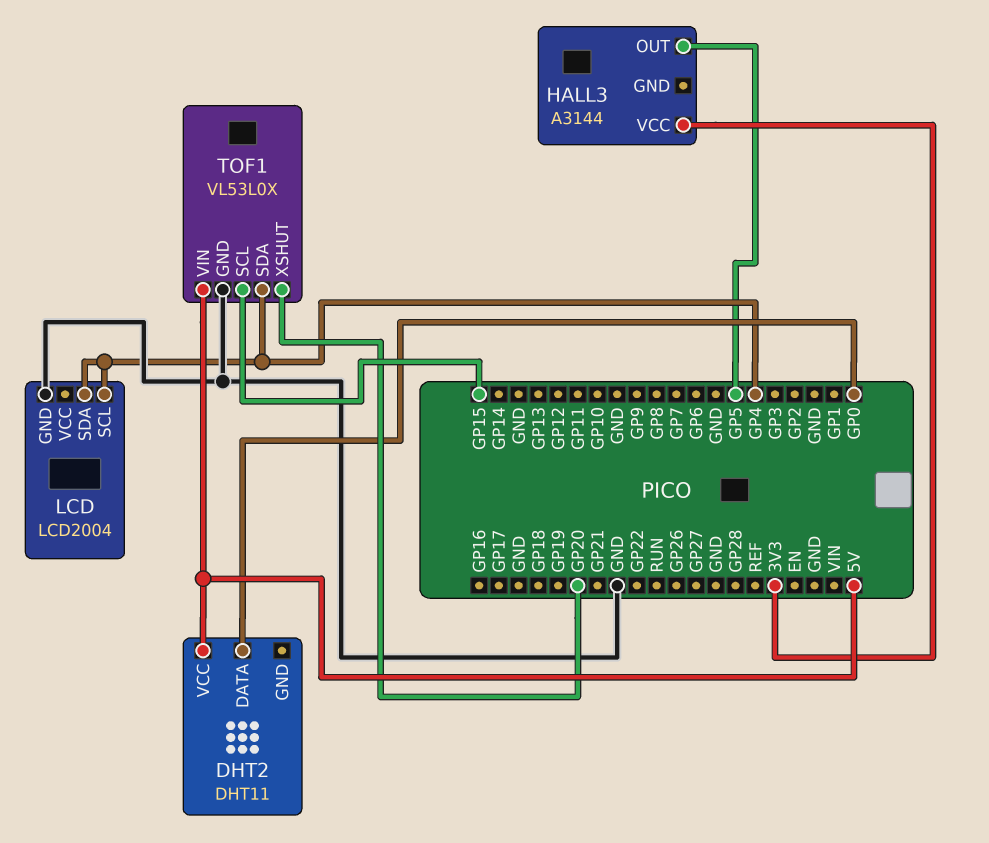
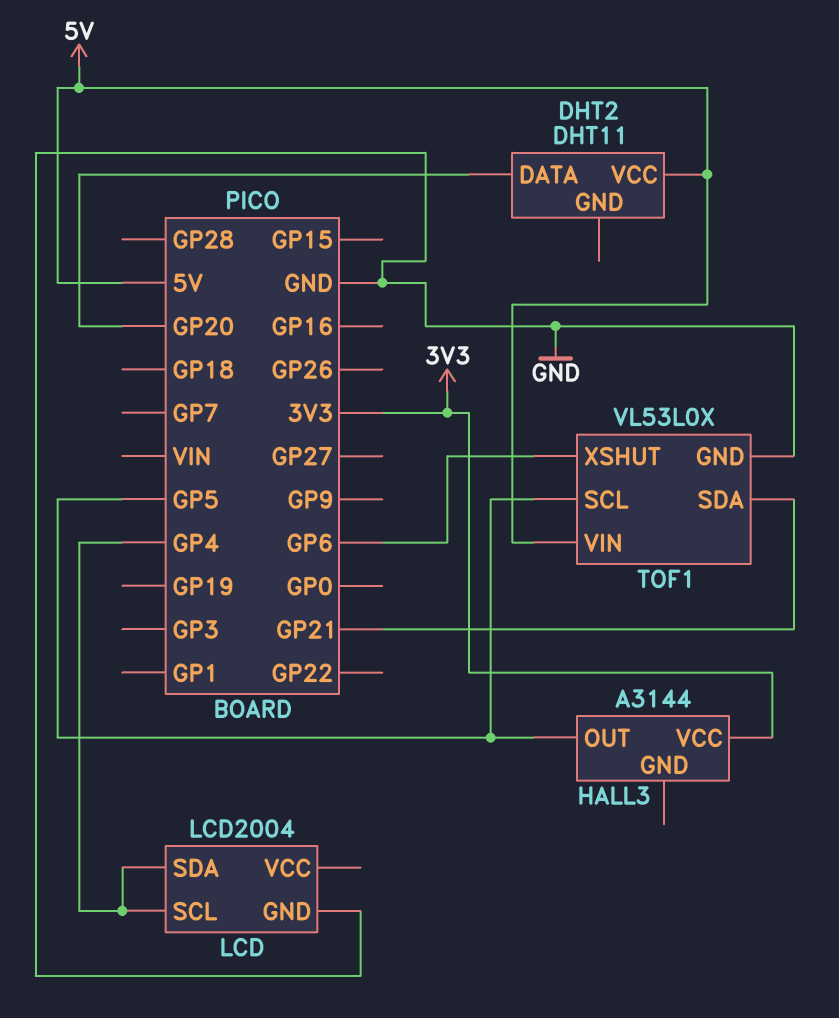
DHT2 pin DATA: GP0 -> GP20
TOF1 pin SCL: GP15 -> GP5
TOF1 pin SDA: GP4 -> GP21
TOF1 pin XSHUT: GP20 -> GP6

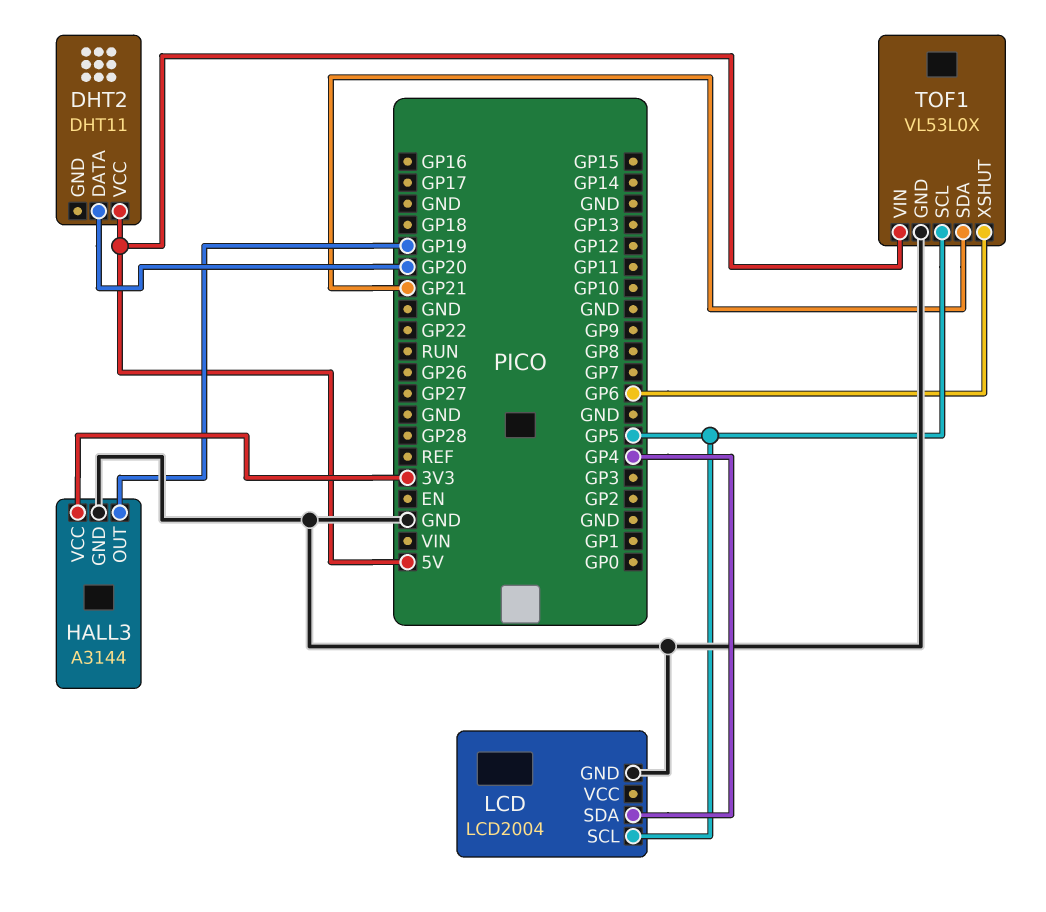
HALL3 pin GND: none -> GND
HALL3 pin OUT: GP5 -> GP19
LCD pin SCL: GP4 -> GP5

